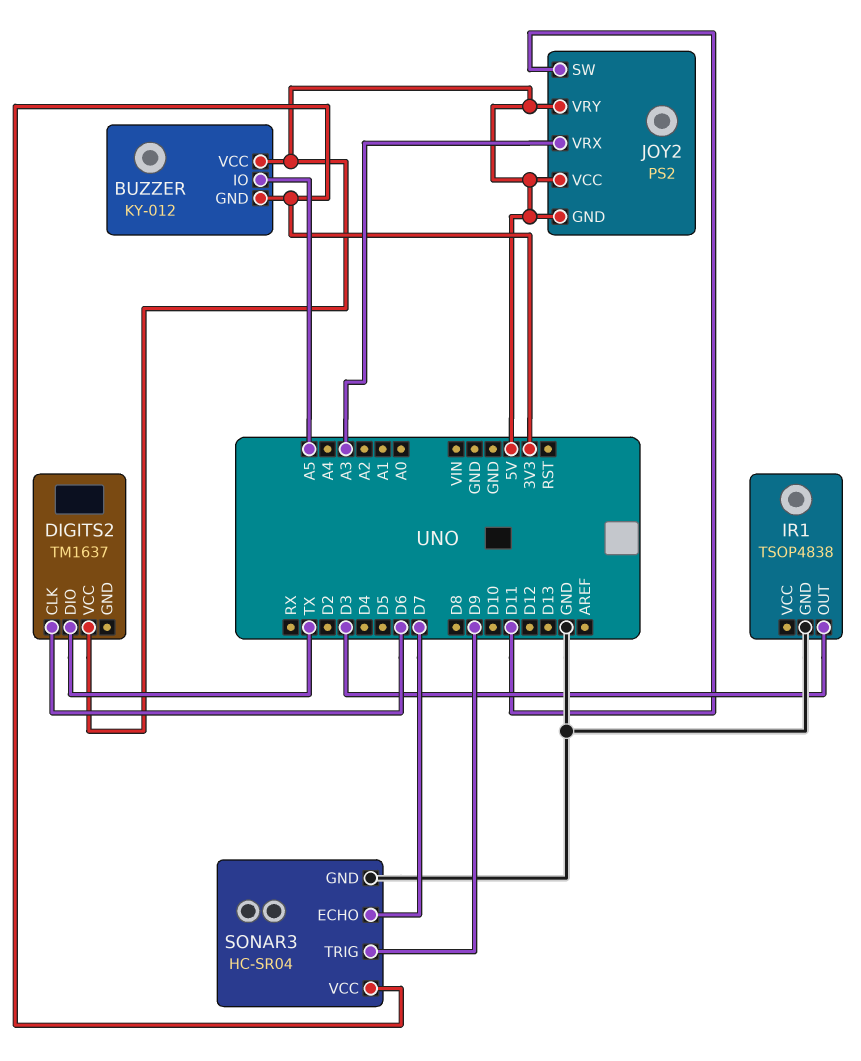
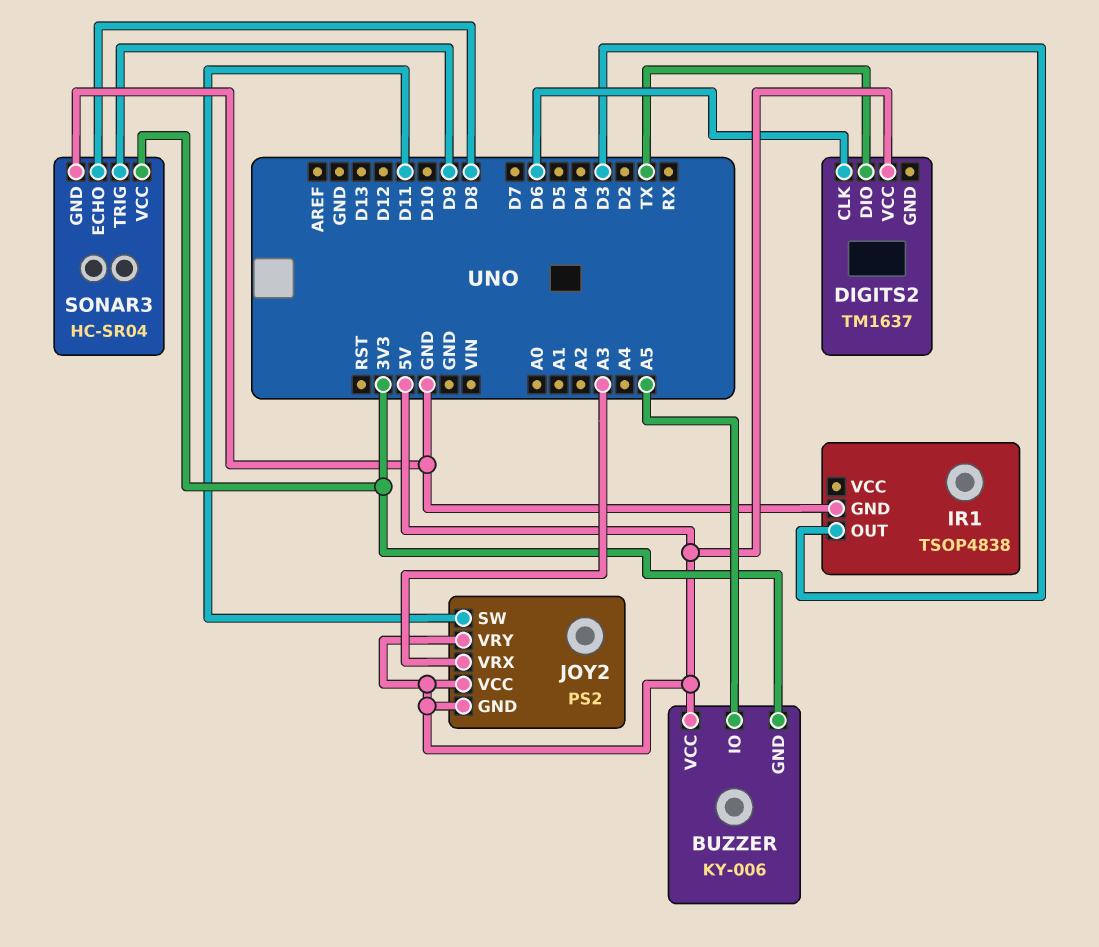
BUZZER: KY-012 -> KY-006
SONAR3 pin ECHO: D7 -> D8

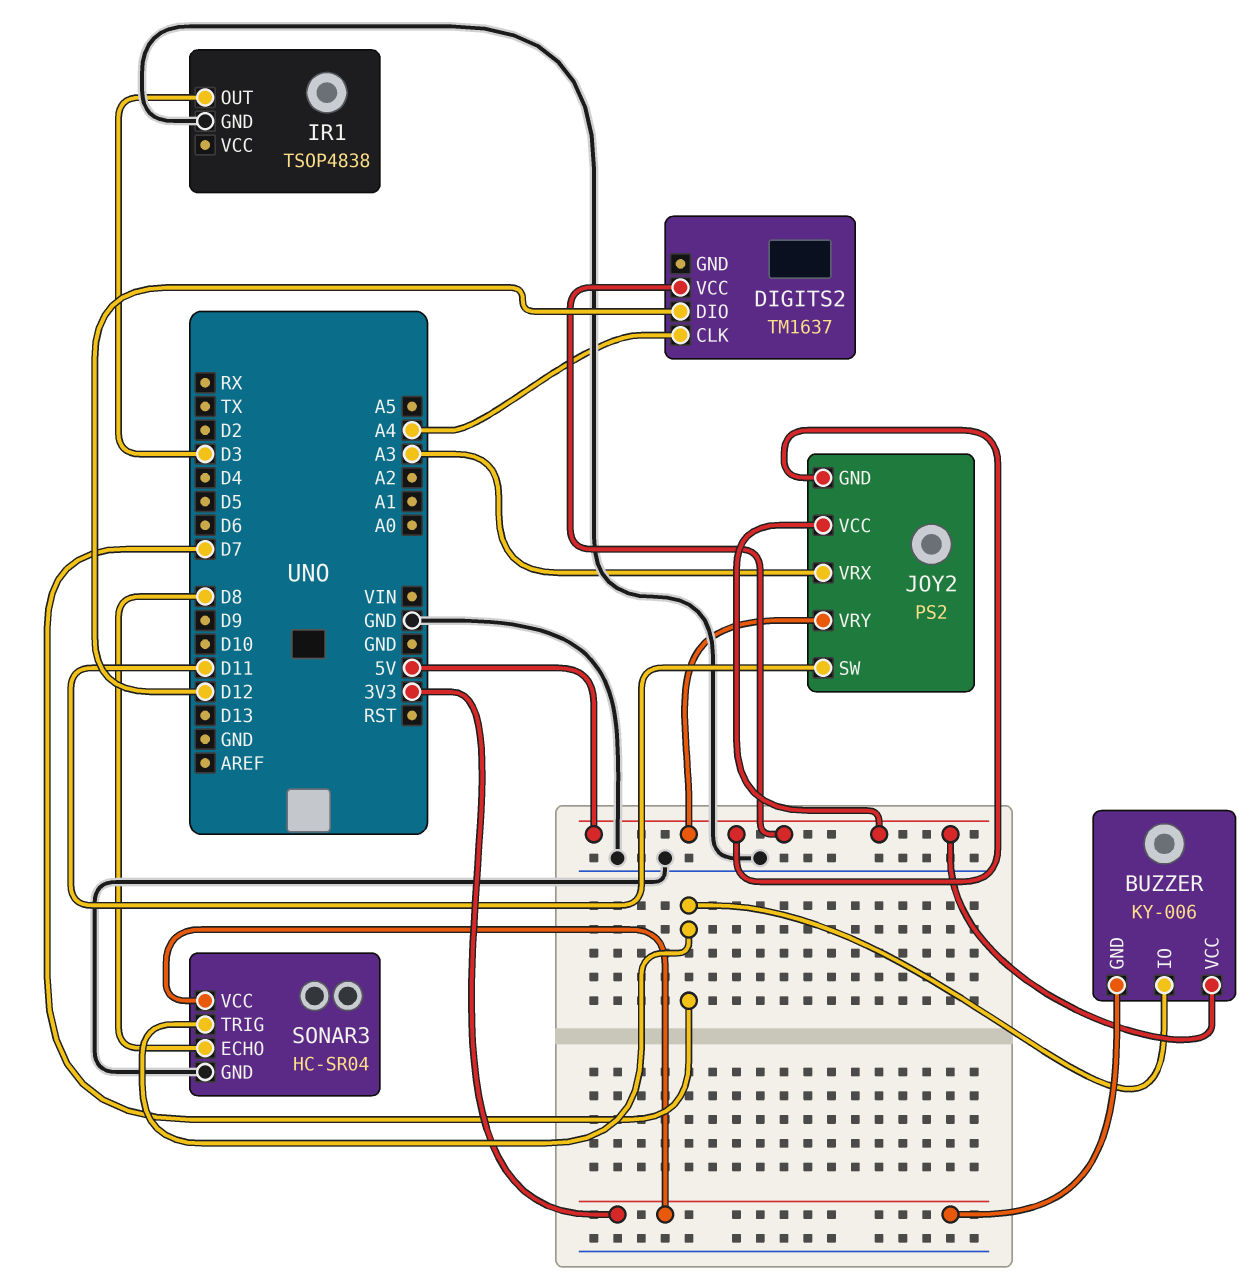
BUZZER pin IO: A5 -> D7
DIGITS2 pin CLK: D6 -> A4
DIGITS2 pin DIO: TX -> D12
SONAR3 pin TRIG: D9 -> D7

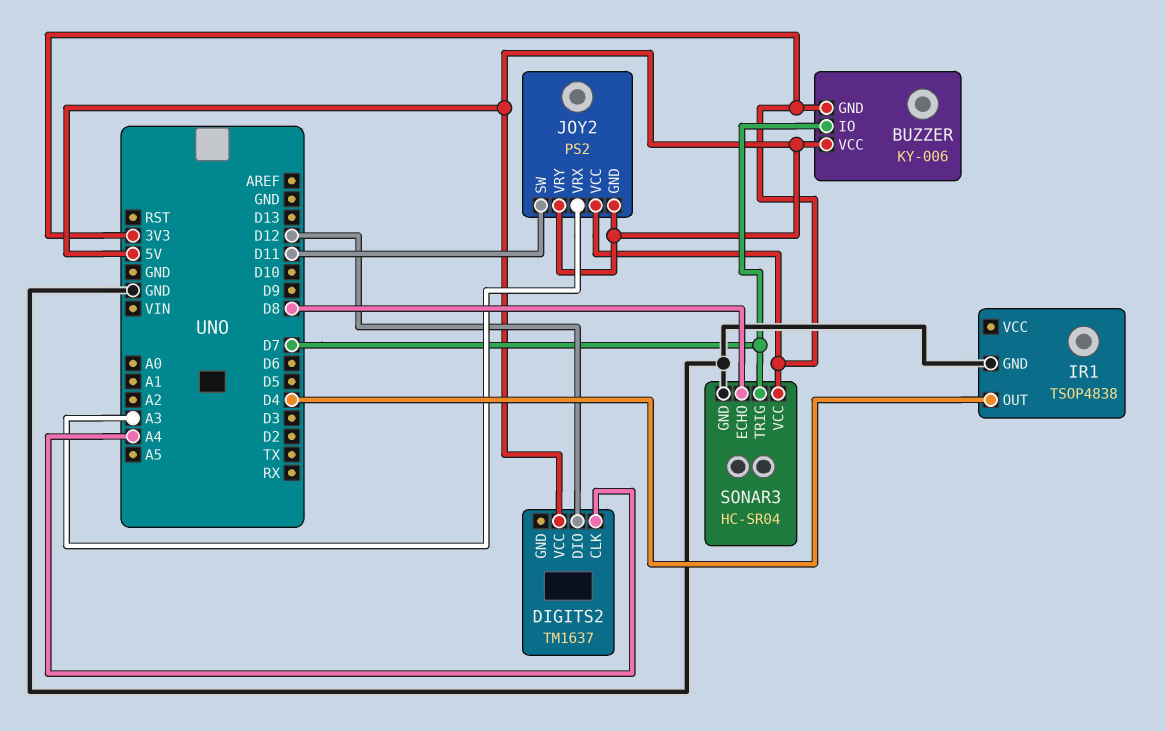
IR1 pin OUT: D3 -> D4
JOY2 pin VCC: 5V -> 3V3

